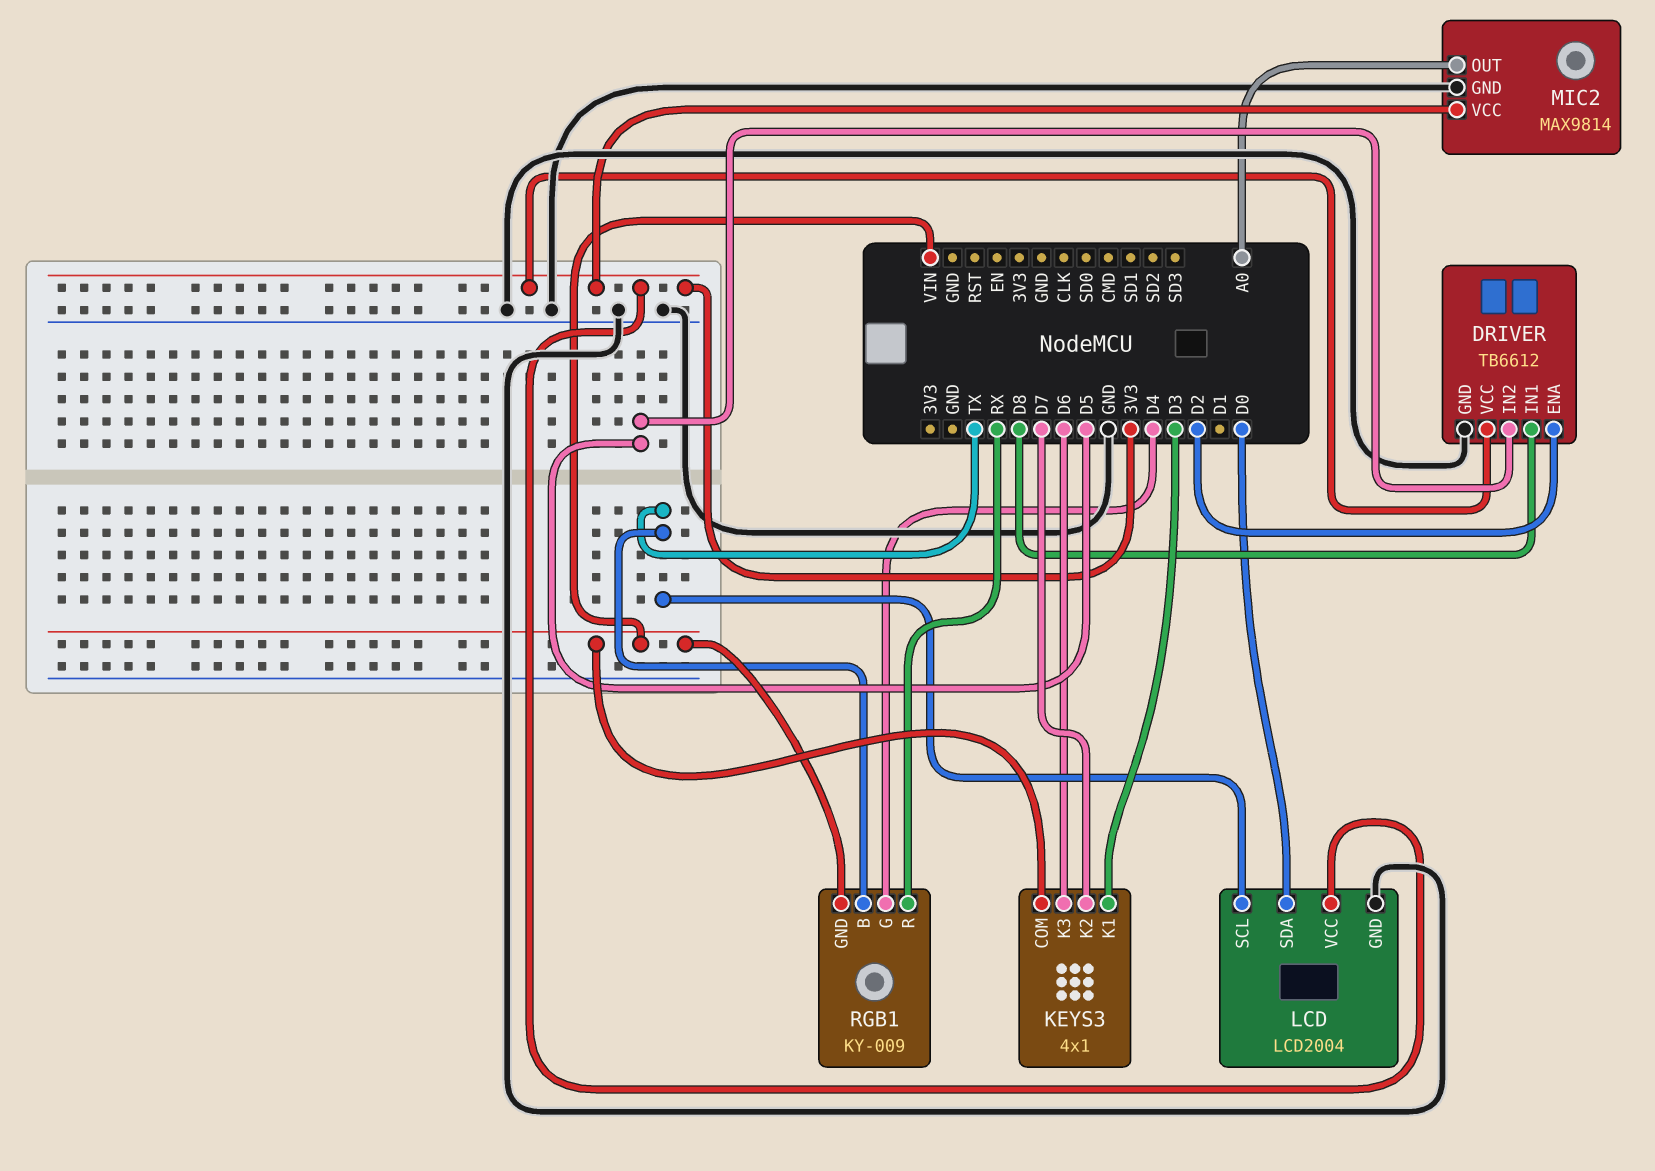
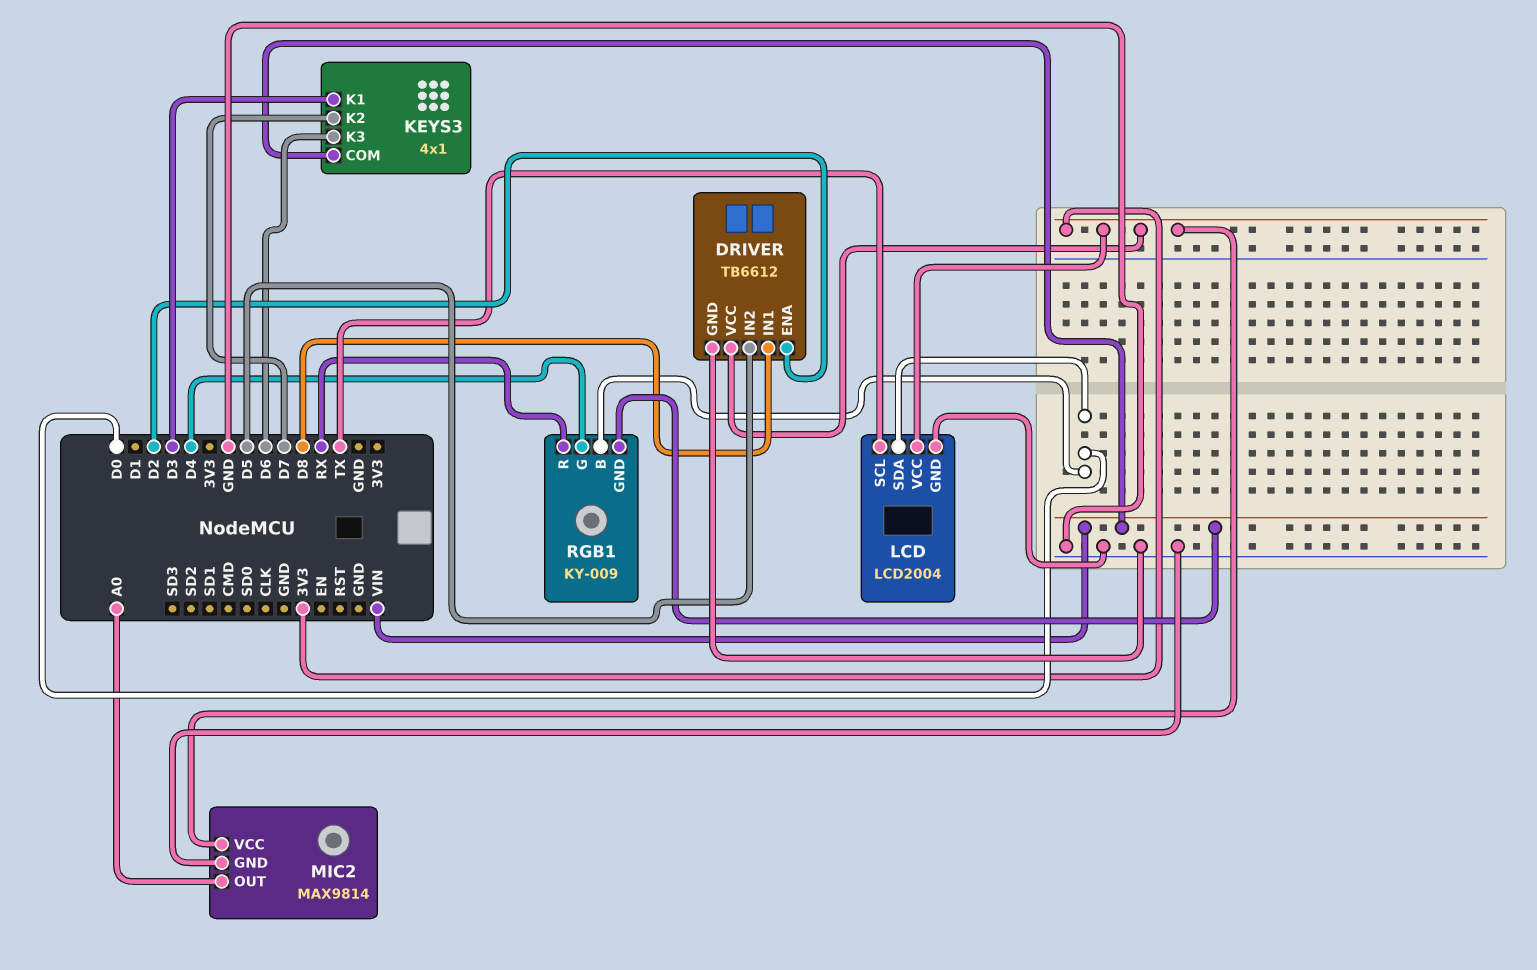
RGB1 pin B: TX -> D0

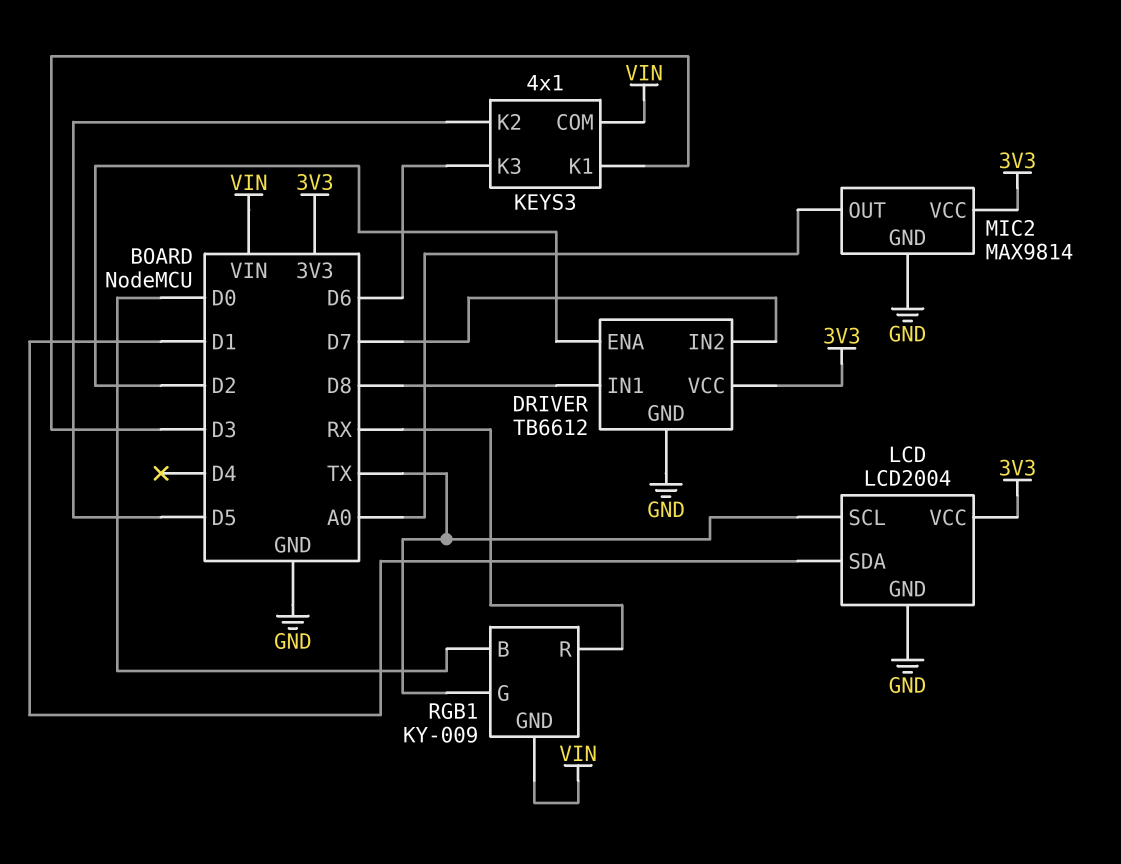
DRIVER pin IN2: D5 -> D7
KEYS3 pin K2: D7 -> D5
LCD pin SDA: D0 -> D1
RGB1 pin G: D4 -> TX

